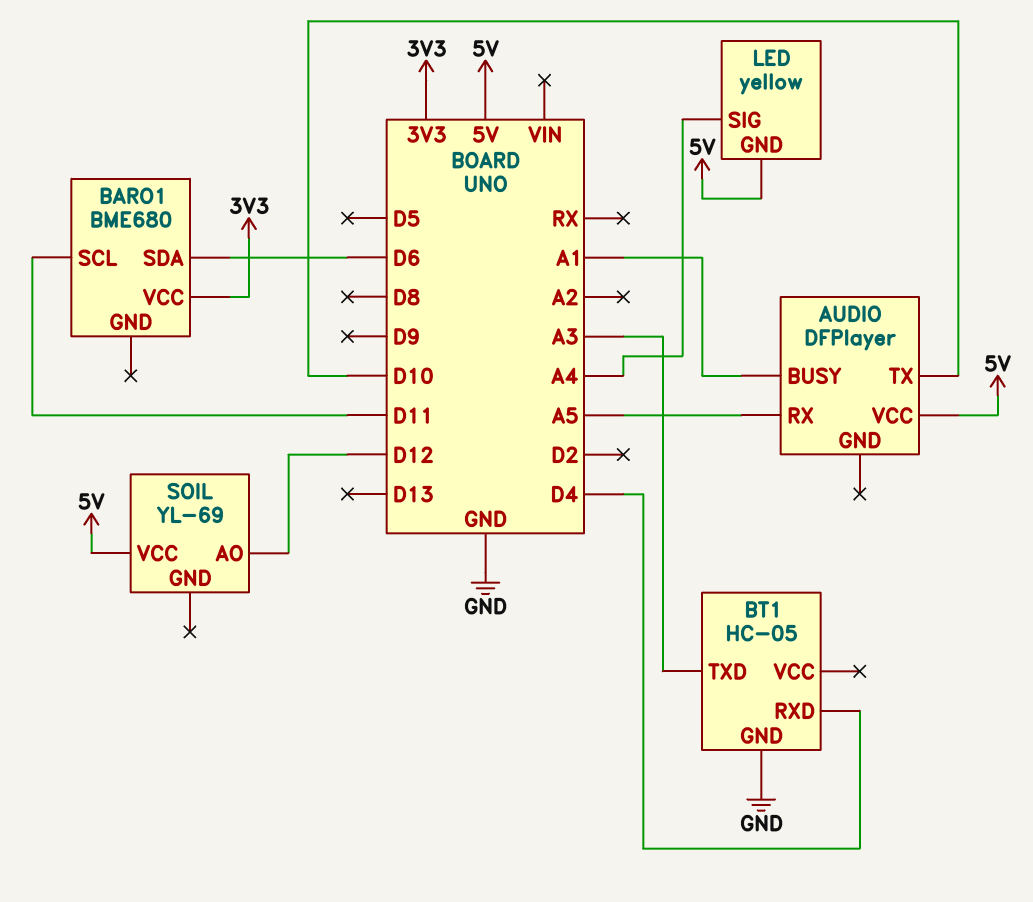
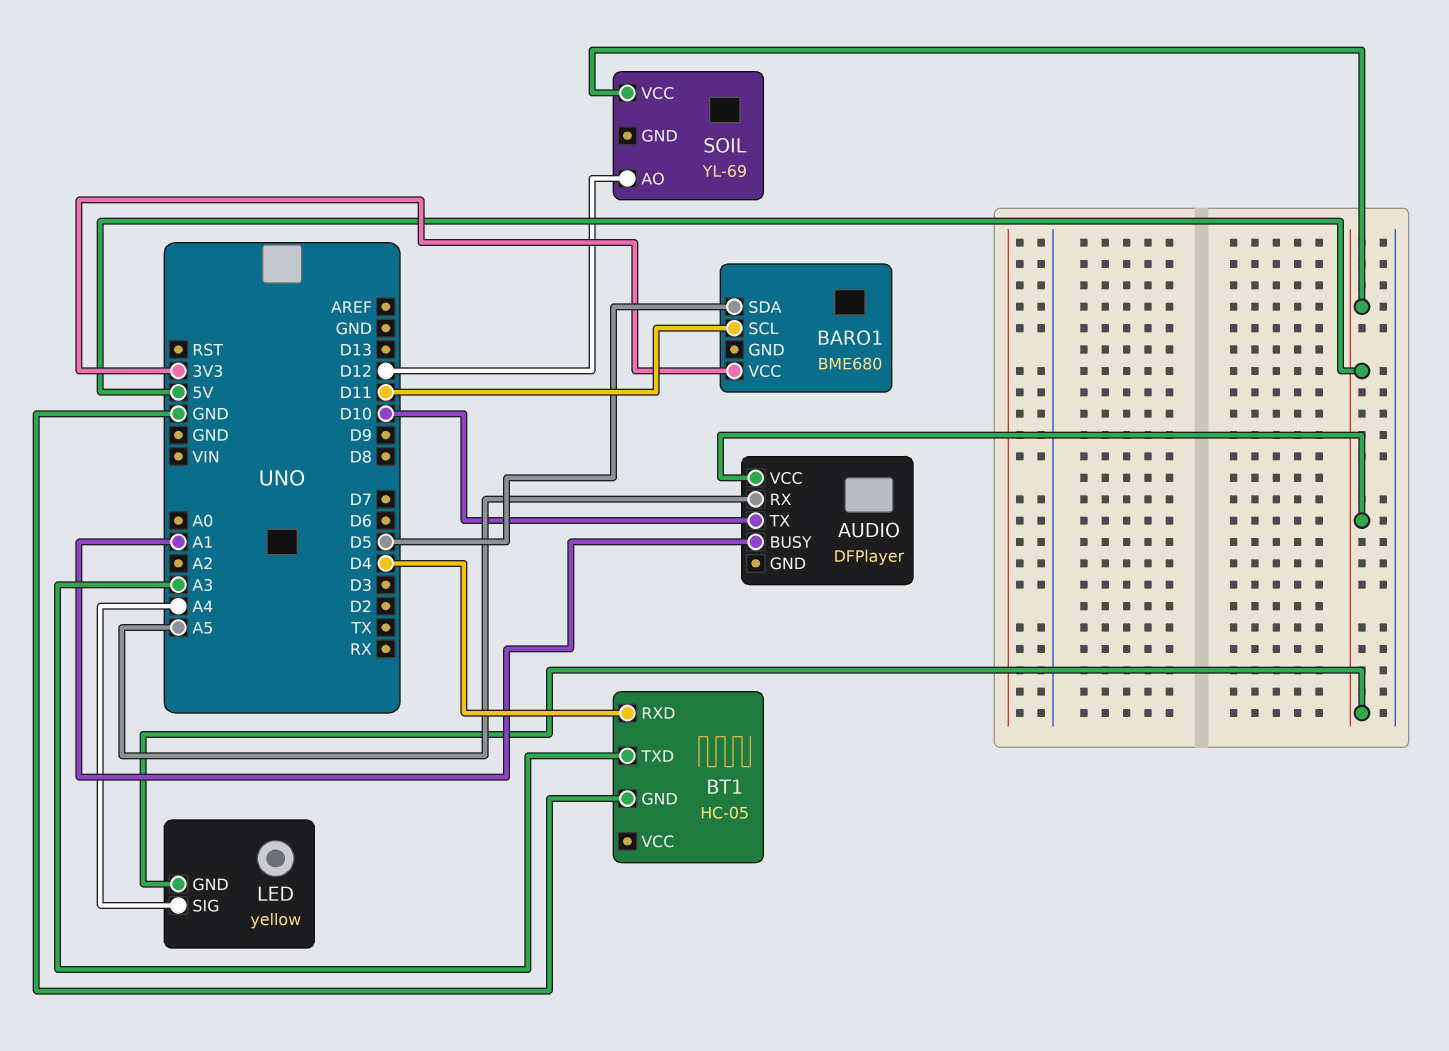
BARO1 pin SDA: D6 -> D5

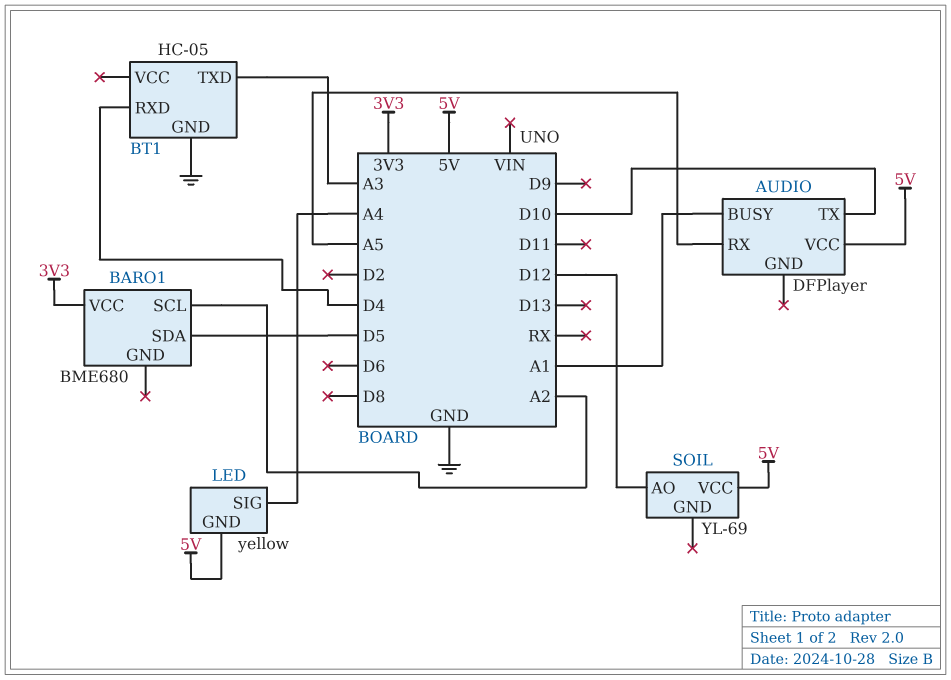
BARO1 pin SCL: D11 -> A2

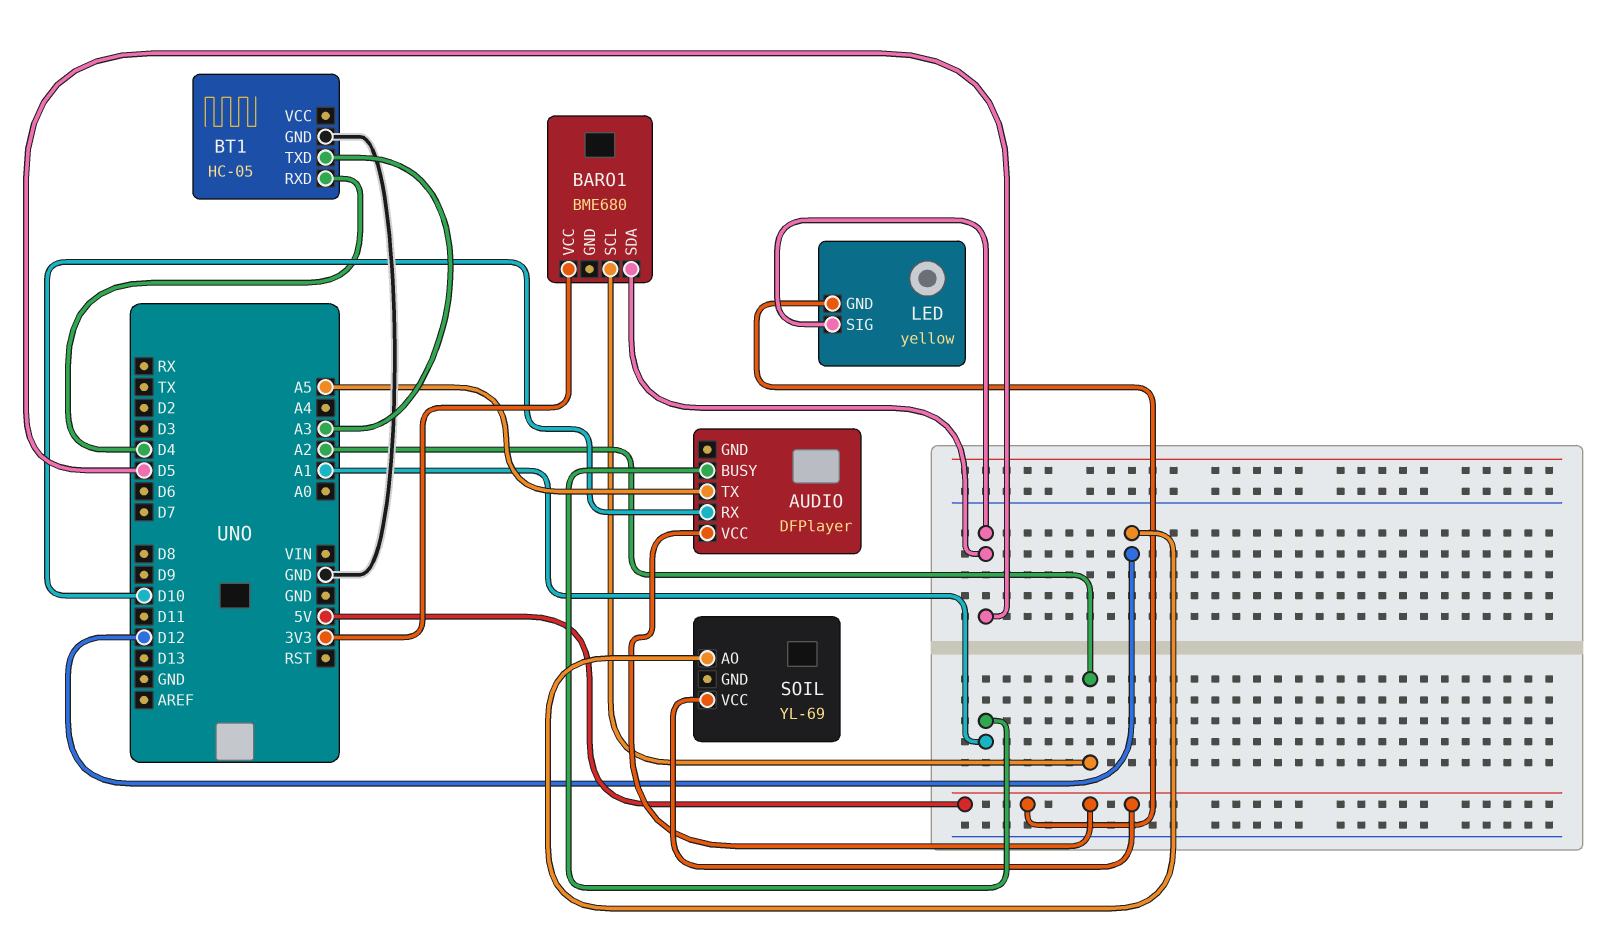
AUDIO pin RX: A5 -> D10
AUDIO pin TX: D10 -> A5
LED pin SIG: A4 -> D5

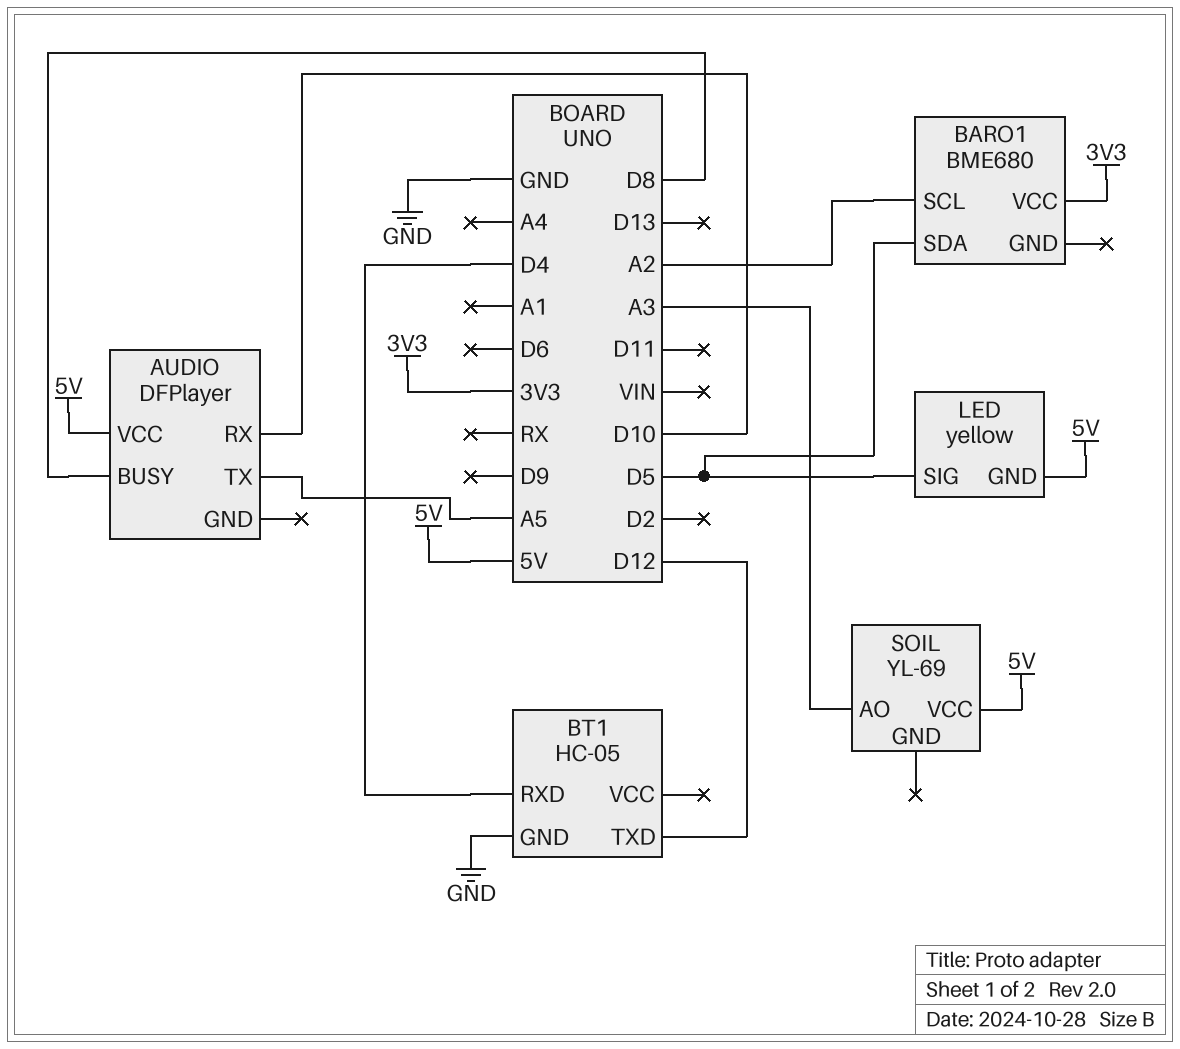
AUDIO pin BUSY: A1 -> D8
BT1 pin TXD: A3 -> D12
SOIL pin AO: D12 -> A3

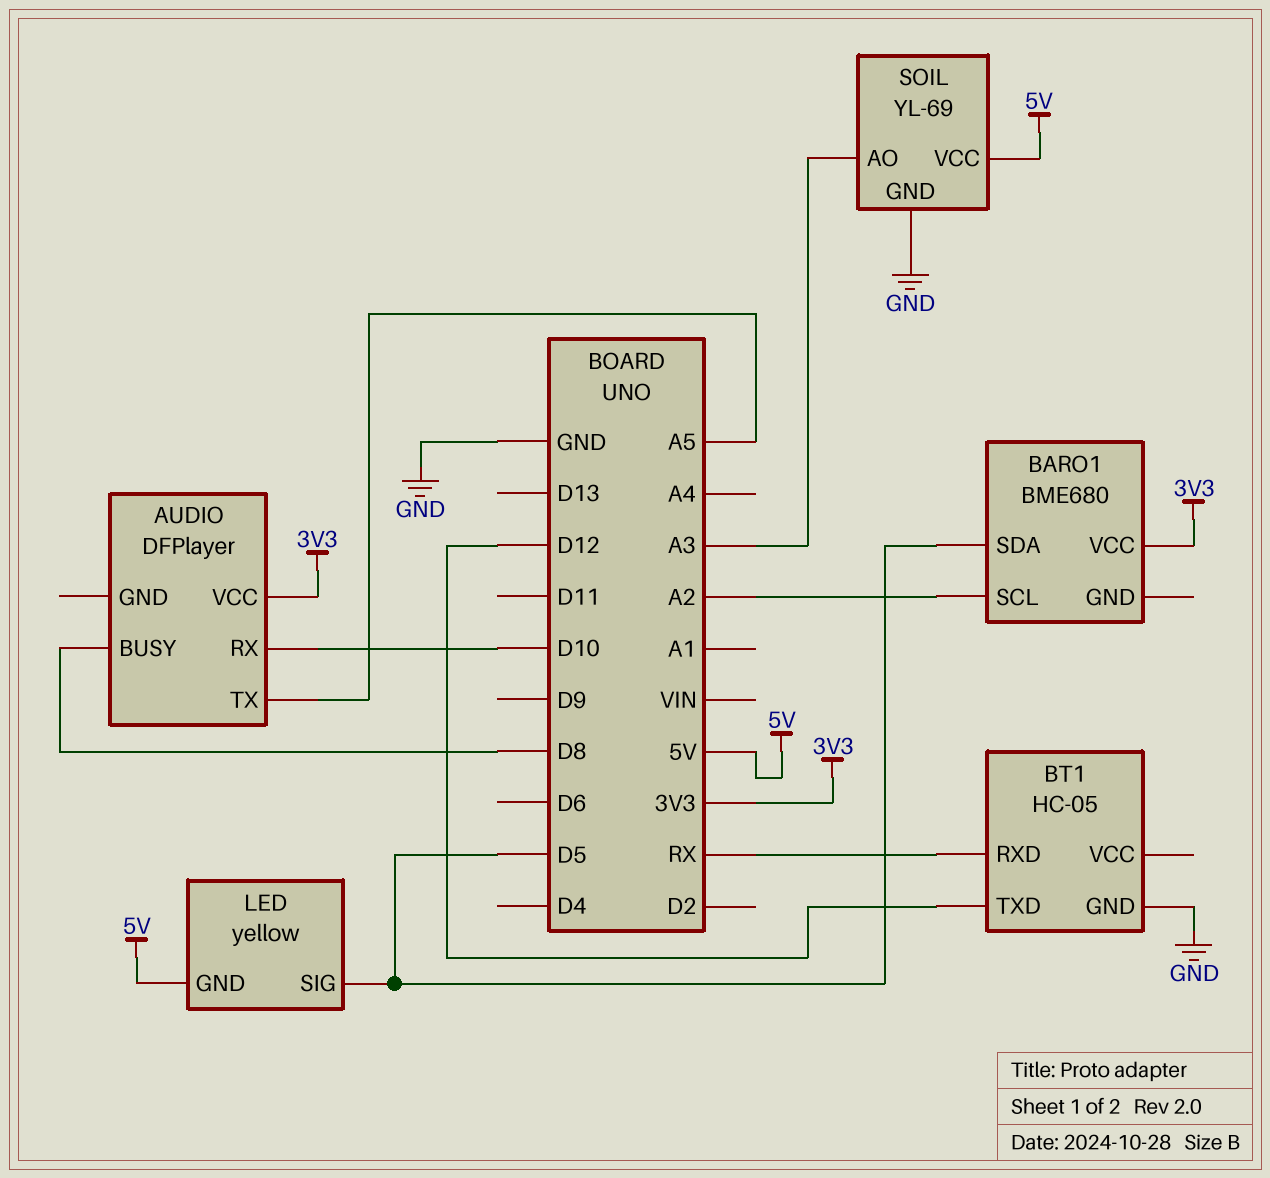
AUDIO pin VCC: 5V -> 3V3
BT1 pin RXD: D4 -> RX
SOIL pin GND: none -> GND

